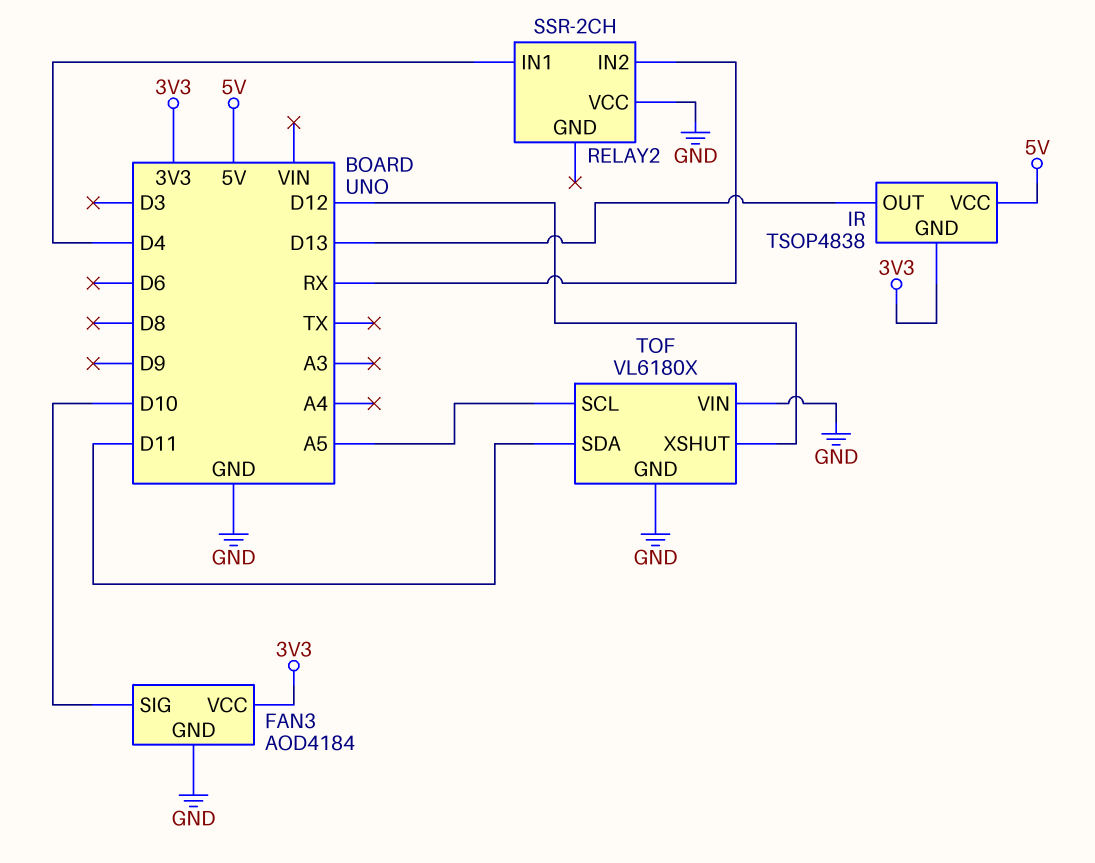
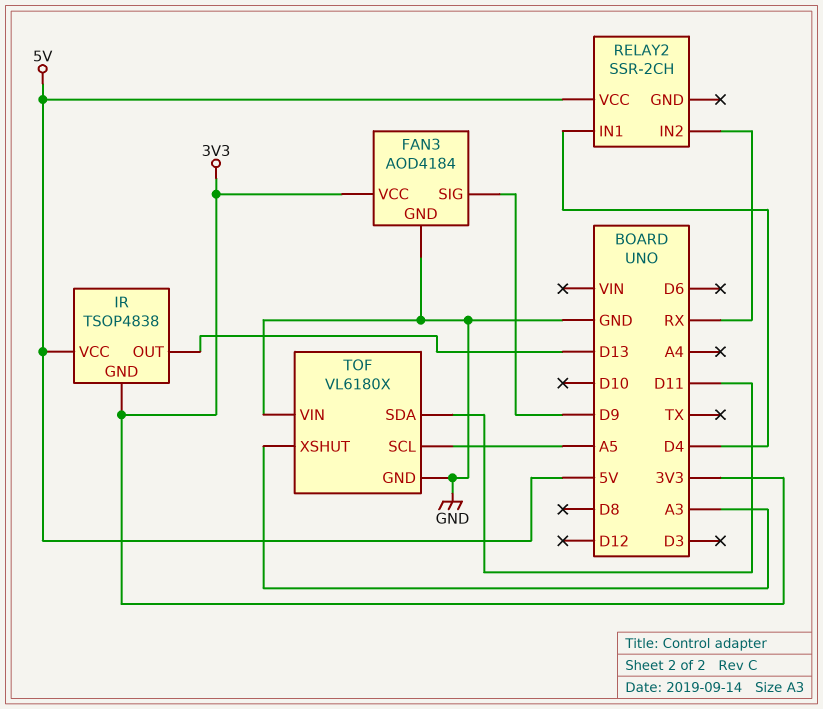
FAN3 pin SIG: D10 -> D9
RELAY2 pin VCC: GND -> 5V
TOF pin XSHUT: D12 -> A3

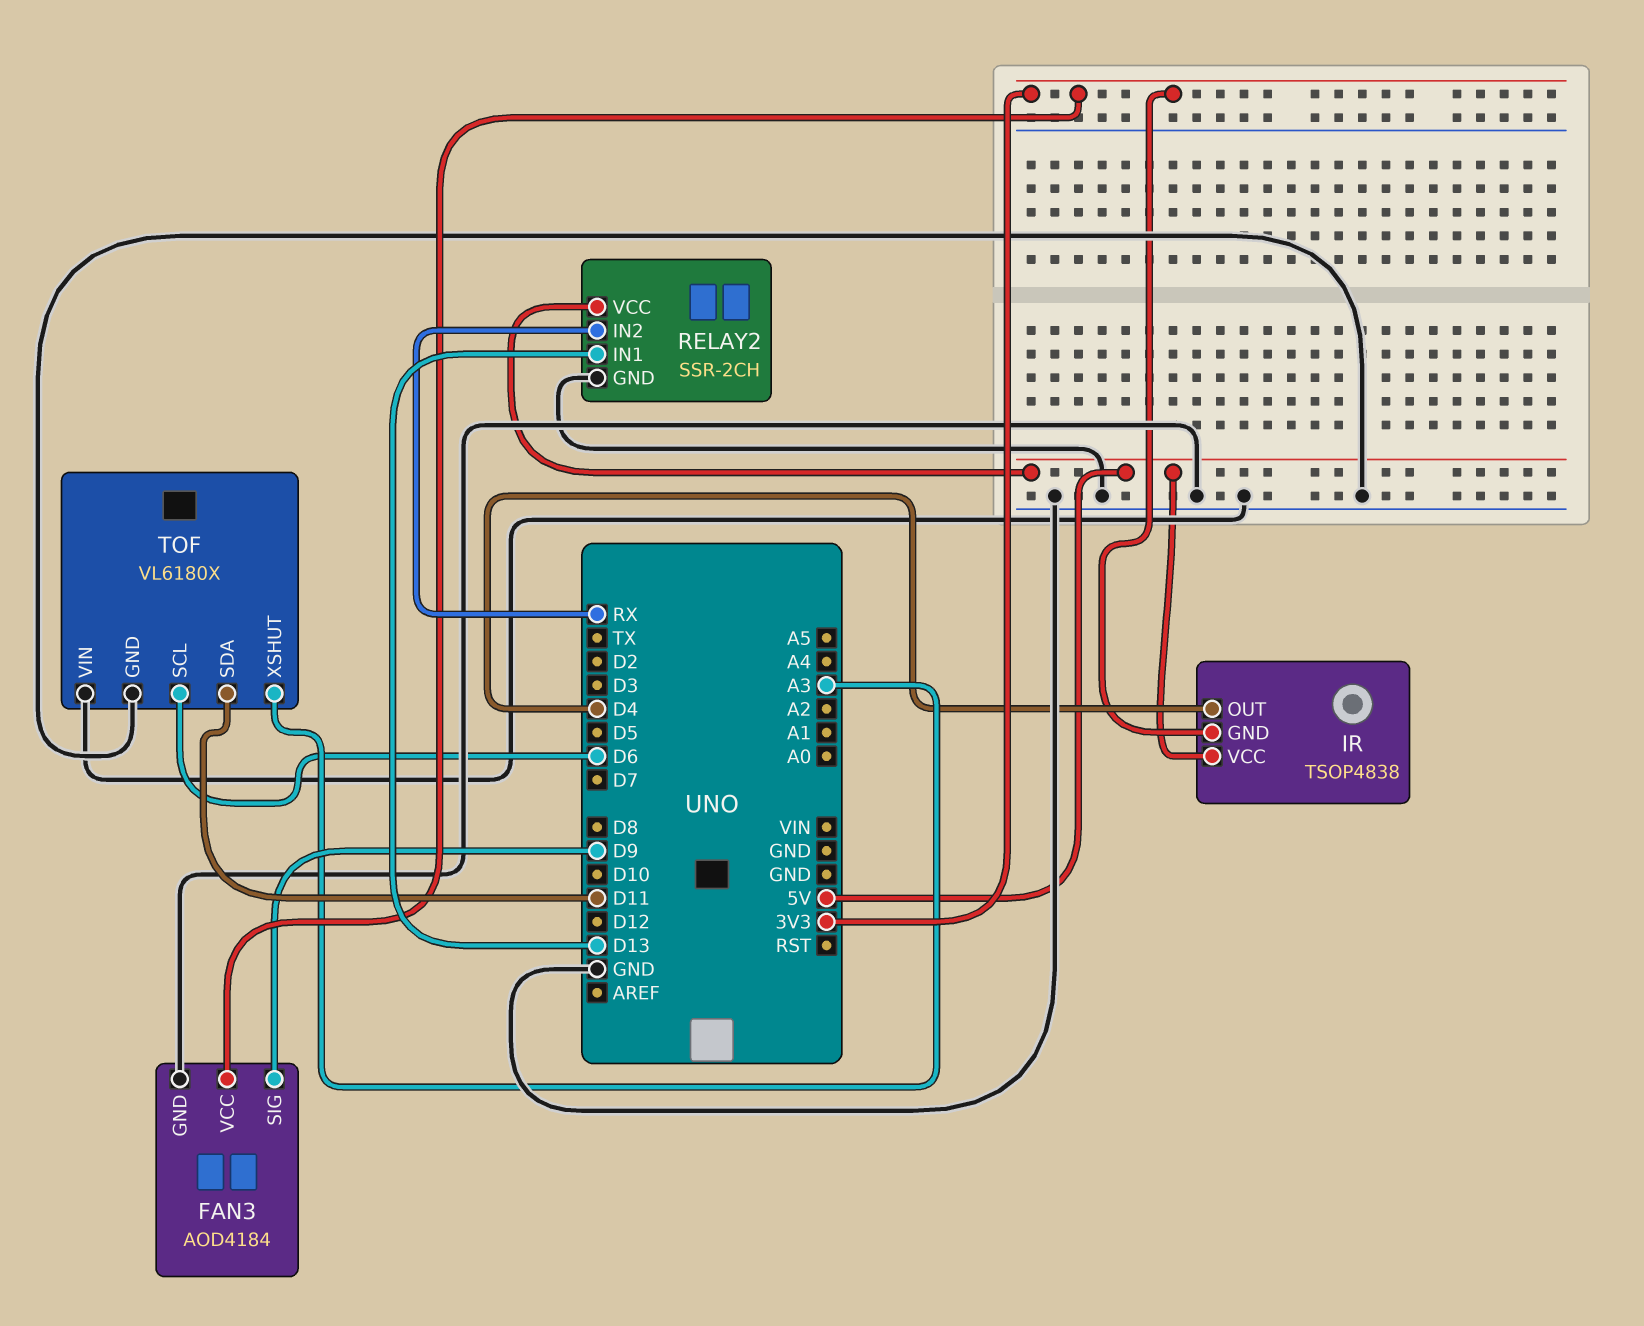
IR pin OUT: D13 -> D4
RELAY2 pin GND: none -> GND
RELAY2 pin IN1: D4 -> D13
TOF pin SCL: A5 -> D6

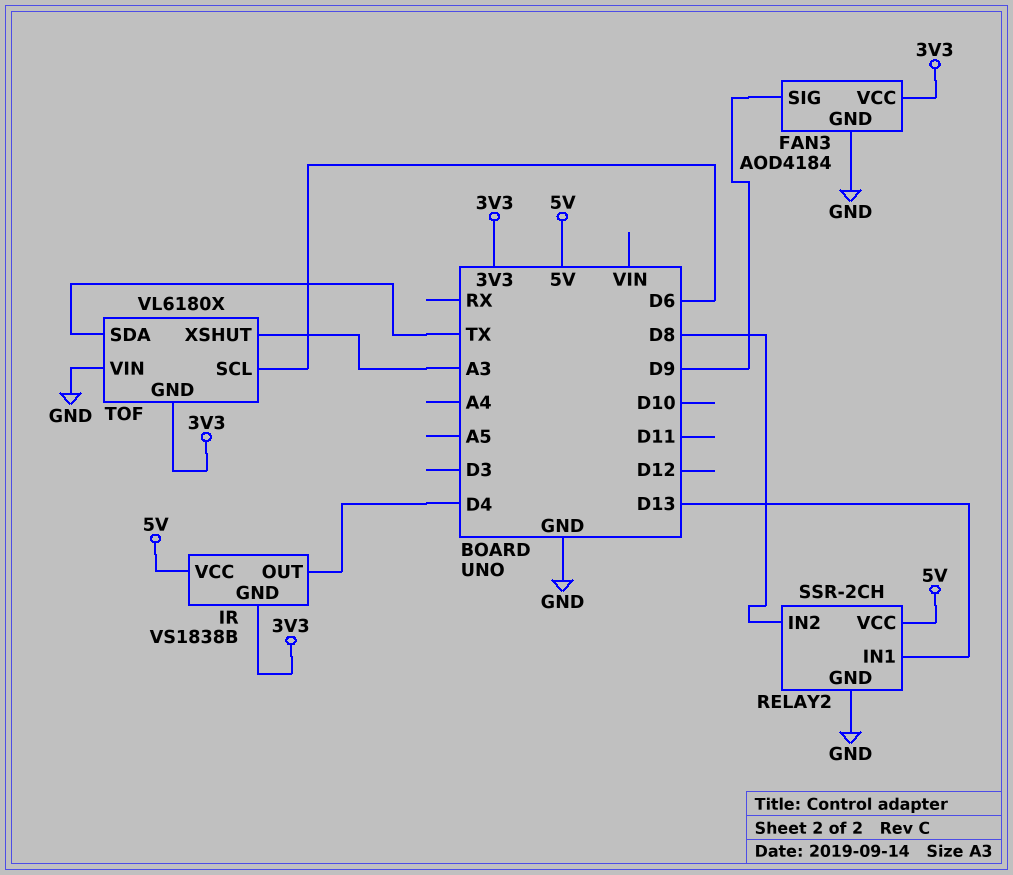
IR: TSOP4838 -> VS1838B
RELAY2 pin IN2: RX -> D8
TOF pin GND: GND -> 3V3
TOF pin SDA: D11 -> TX

